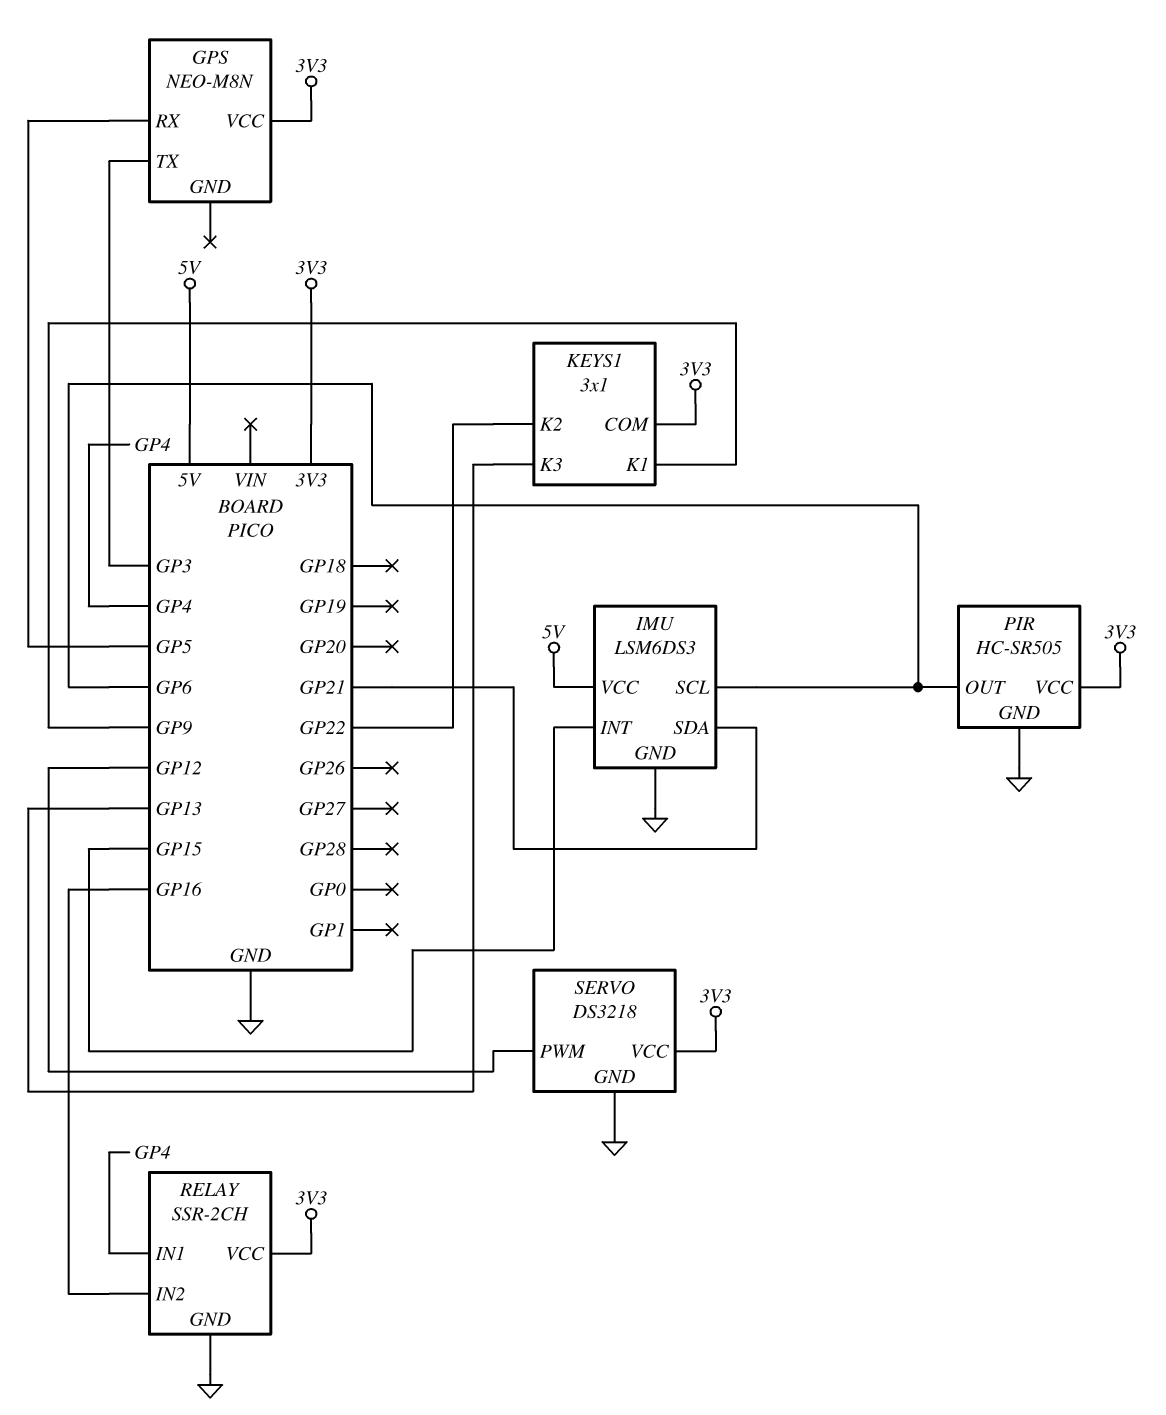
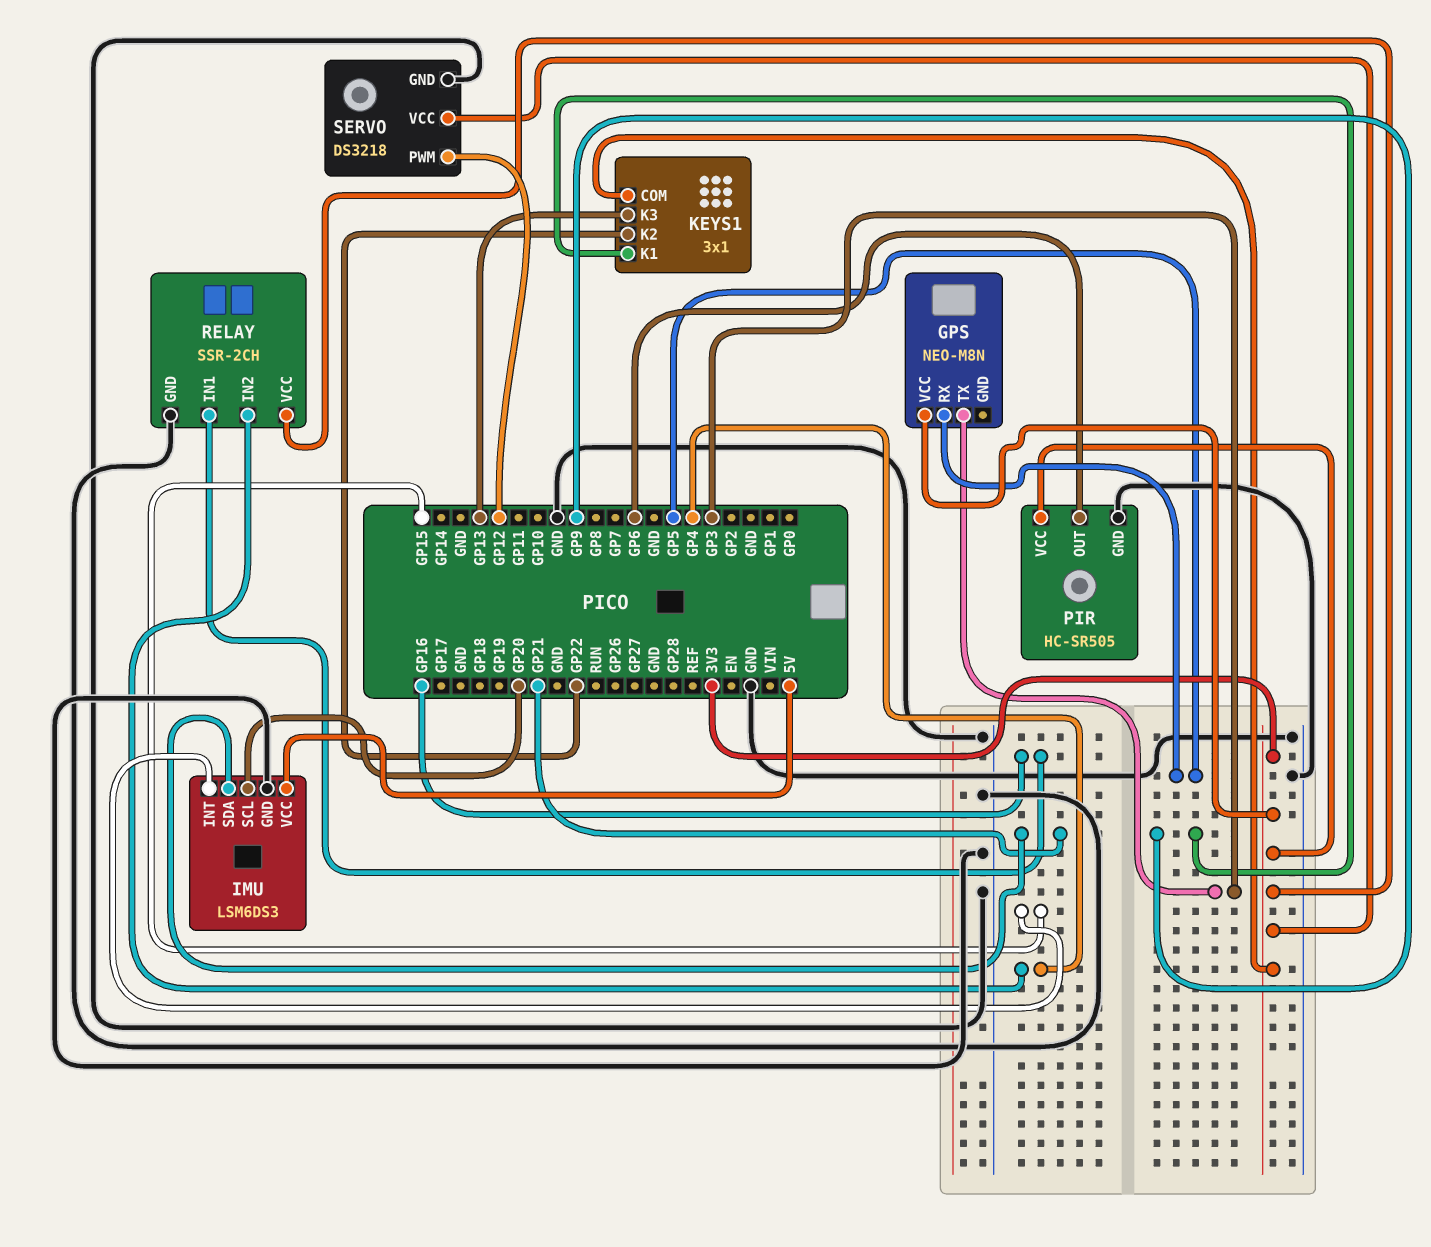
IMU pin SCL: GP6 -> GP20
RELAY pin IN1: GP4 -> GP16
RELAY pin IN2: GP16 -> GP4

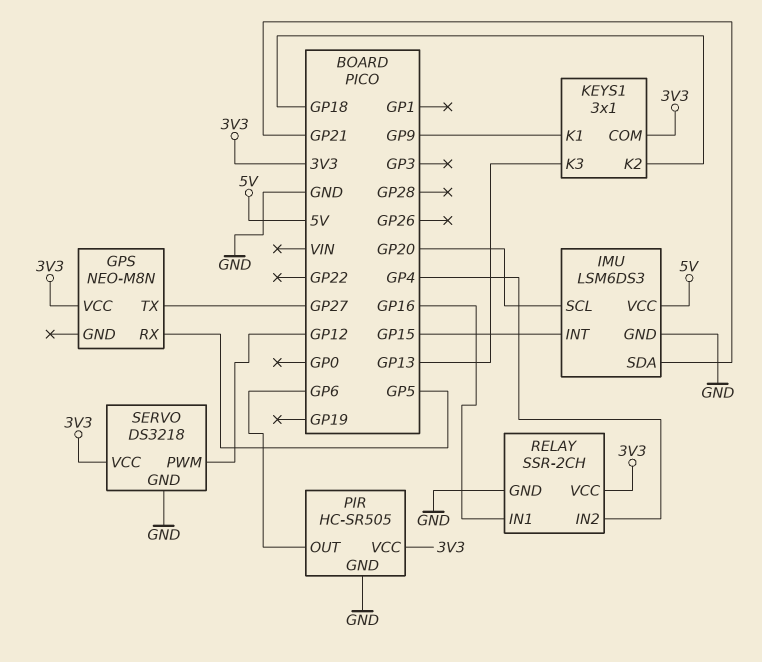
GPS pin TX: GP3 -> GP27
KEYS1 pin K2: GP22 -> GP18

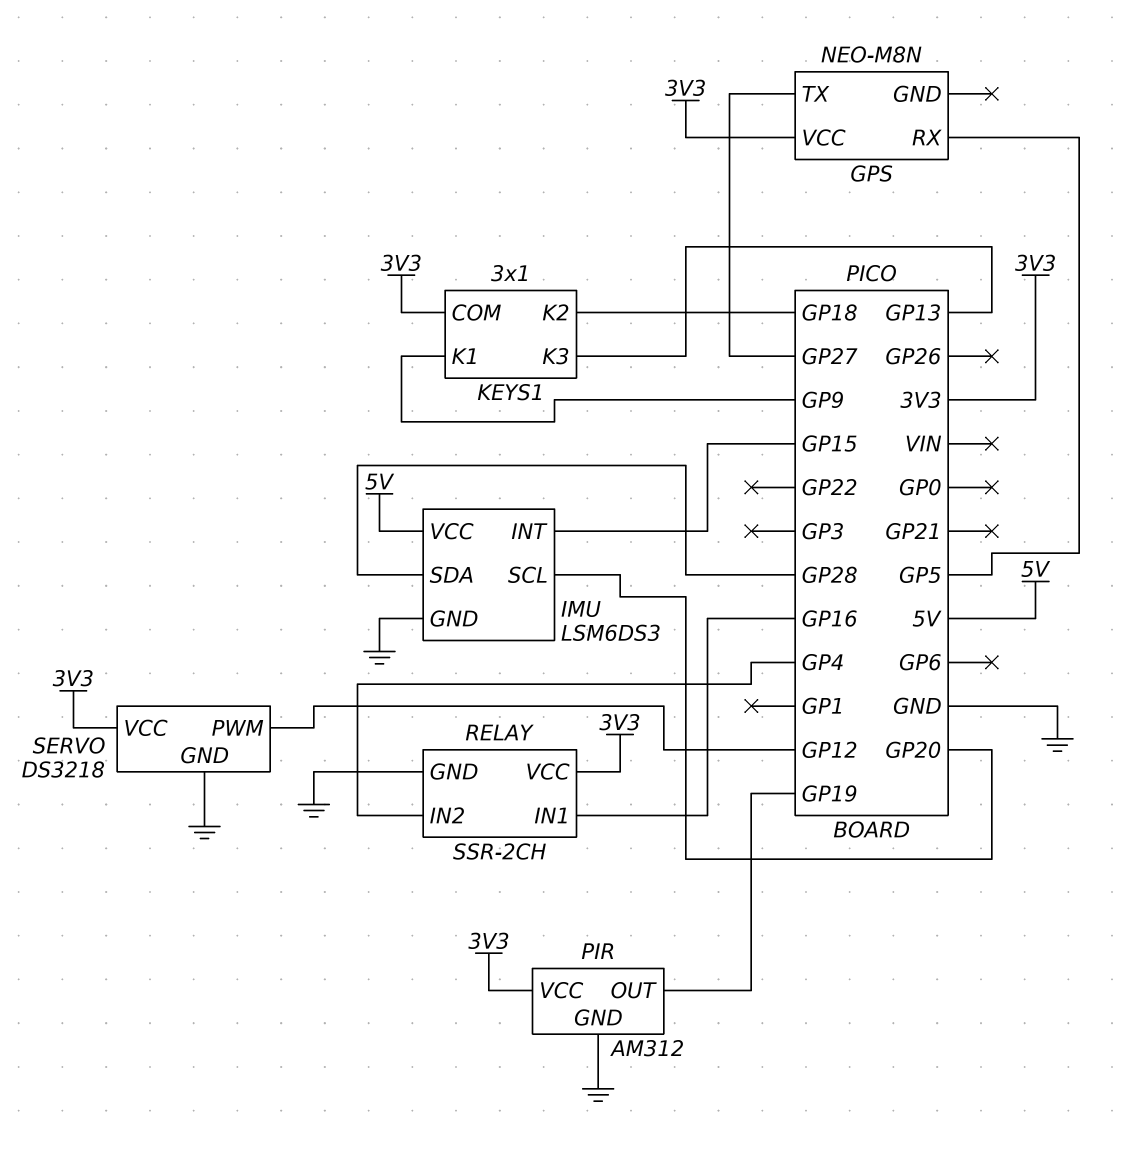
IMU pin SDA: GP21 -> GP28
PIR: HC-SR505 -> AM312
PIR pin OUT: GP6 -> GP19

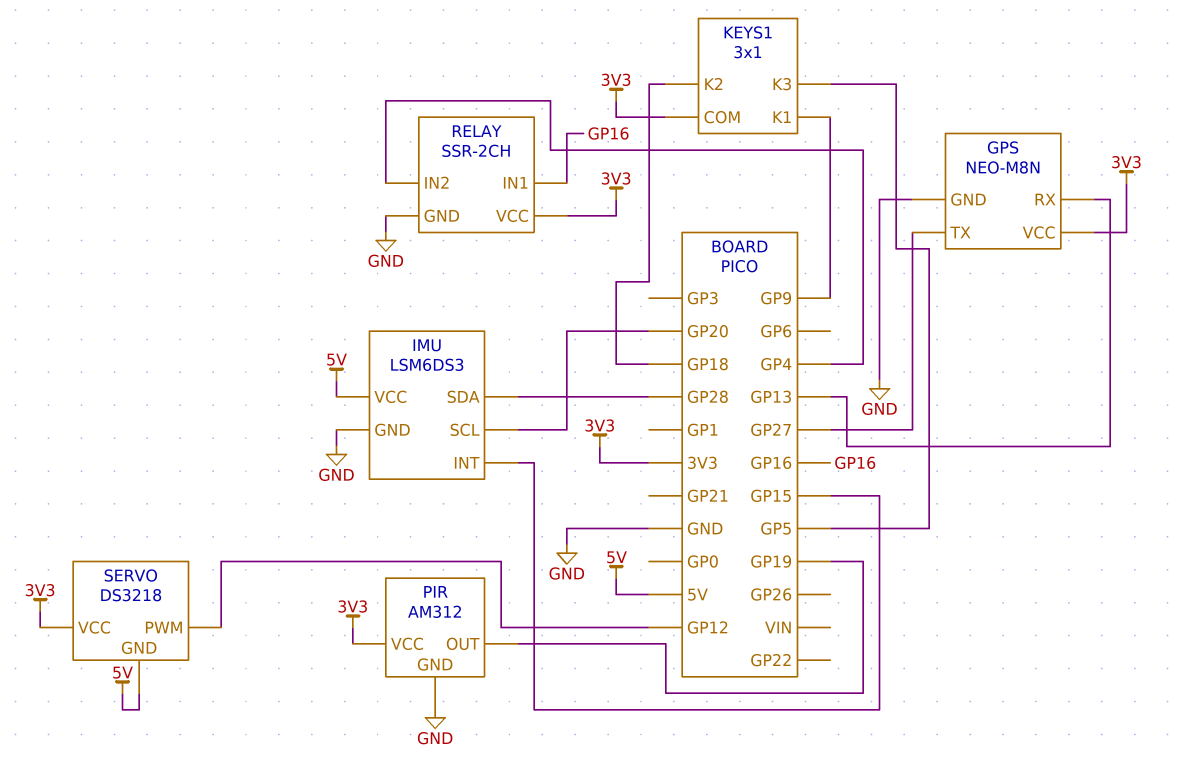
GPS pin GND: none -> GND
GPS pin RX: GP5 -> GP13
KEYS1 pin K3: GP13 -> GP5
SERVO pin GND: GND -> 5V

